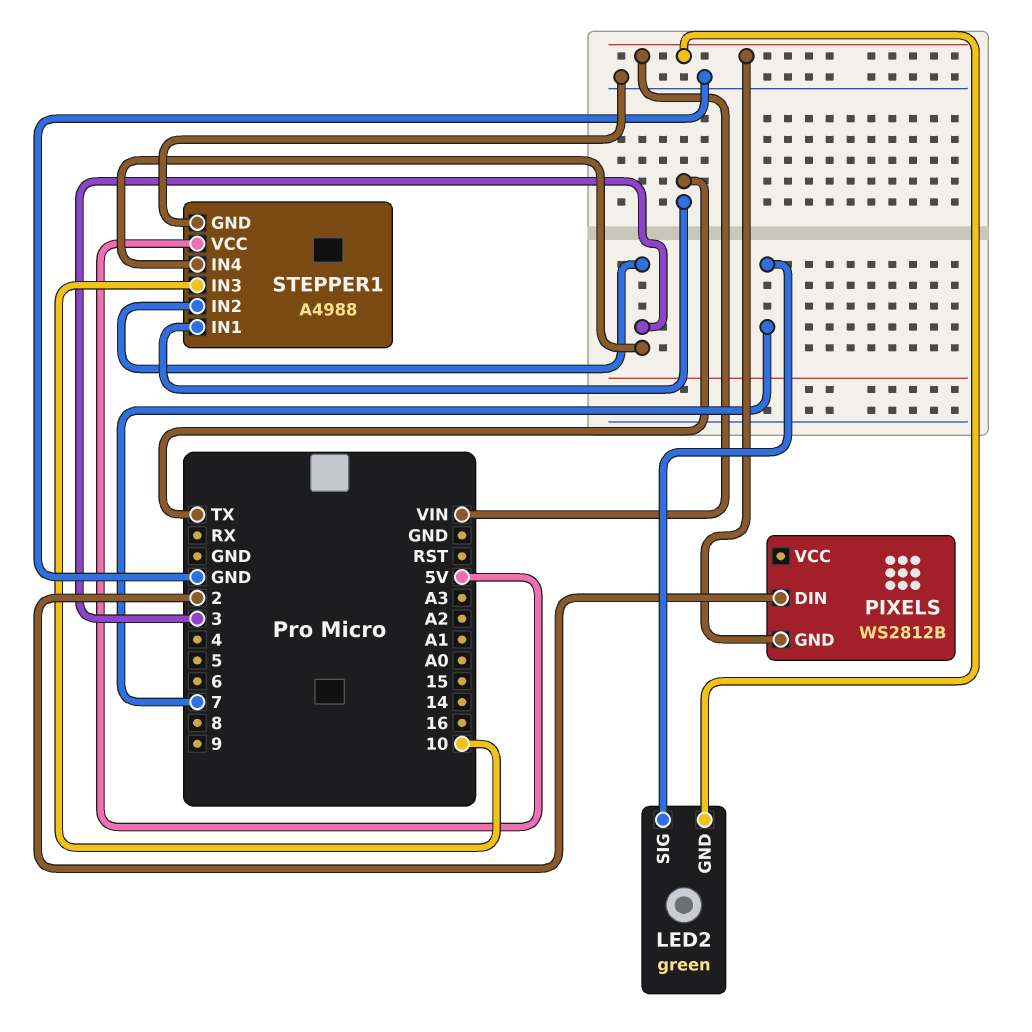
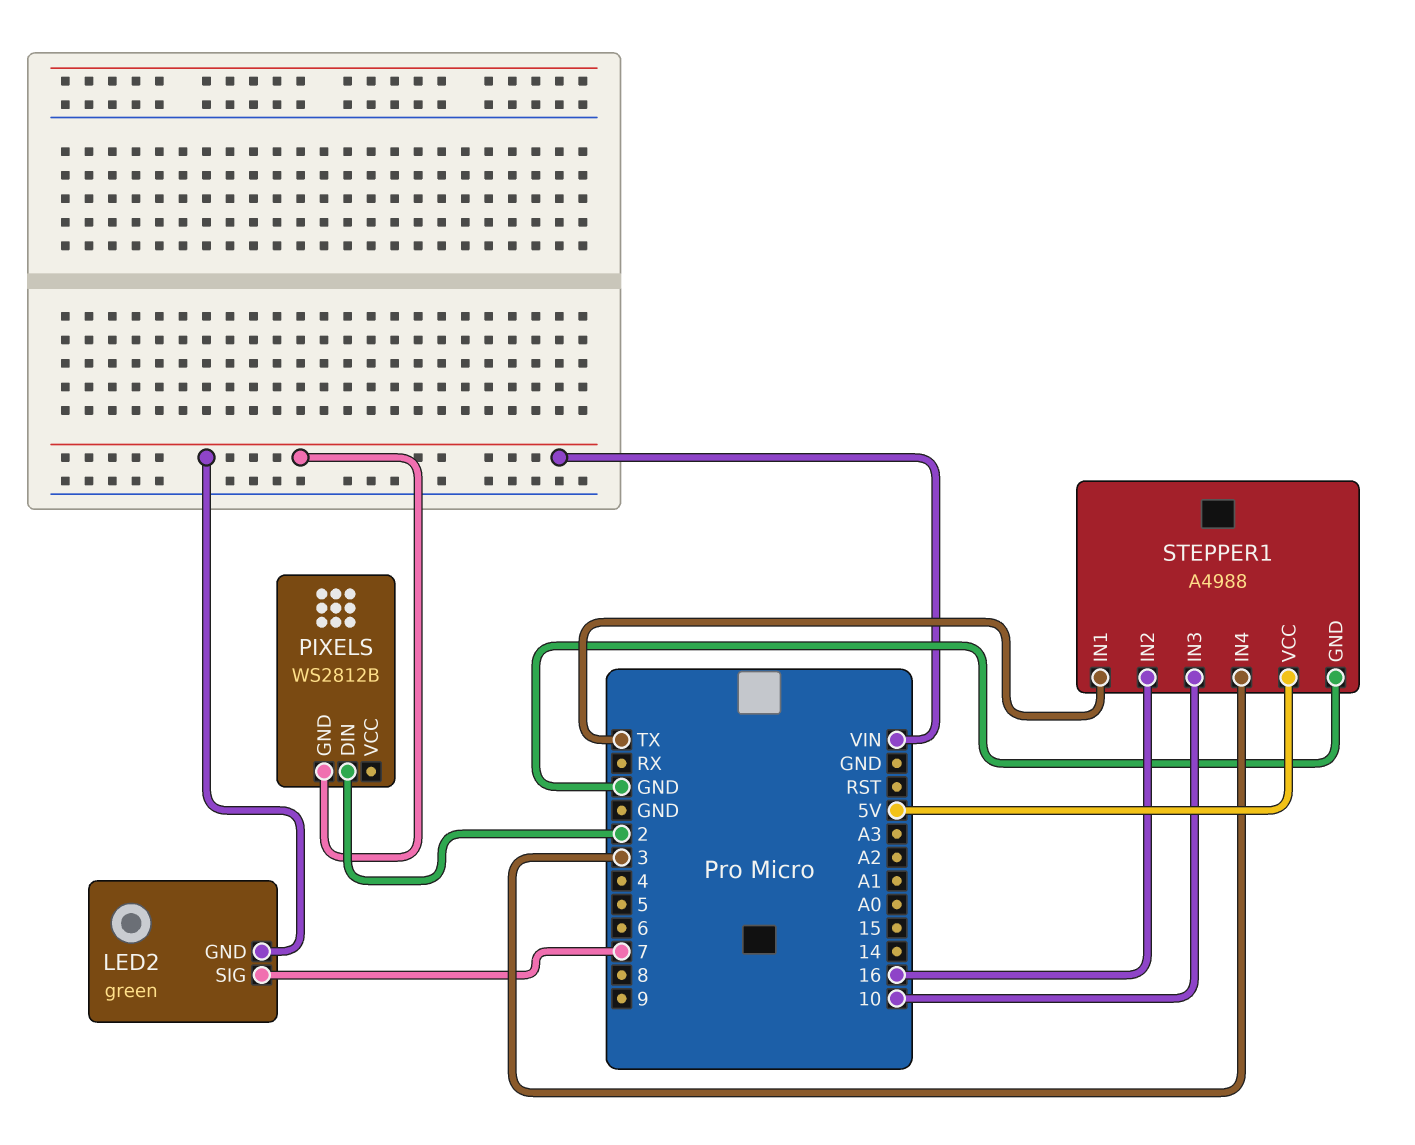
STEPPER1 pin IN2: 3 -> 16

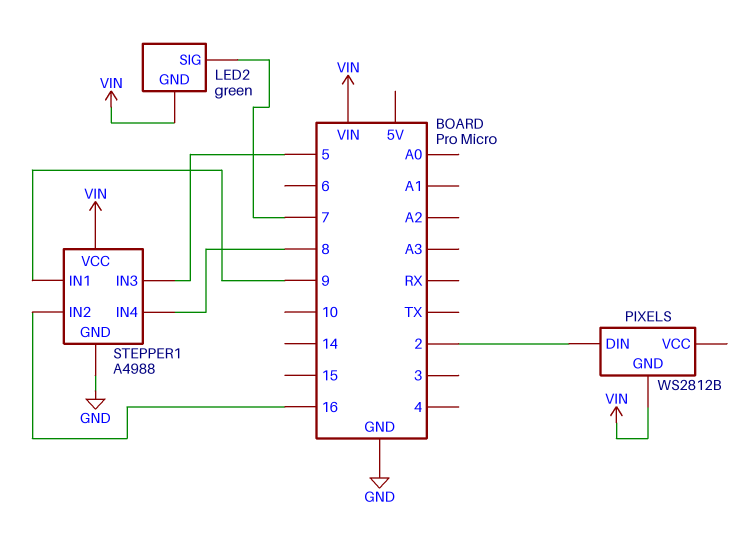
STEPPER1 pin IN1: TX -> 9
STEPPER1 pin IN3: 10 -> 5
STEPPER1 pin IN4: 3 -> 8
STEPPER1 pin VCC: 5V -> VIN

